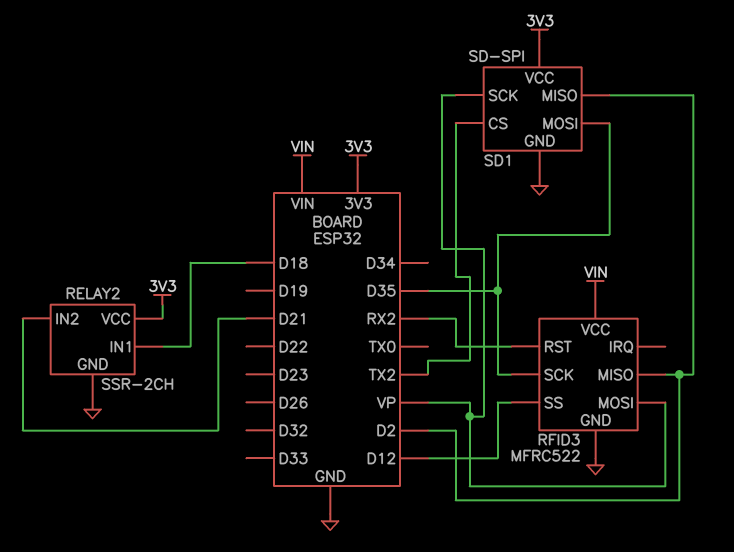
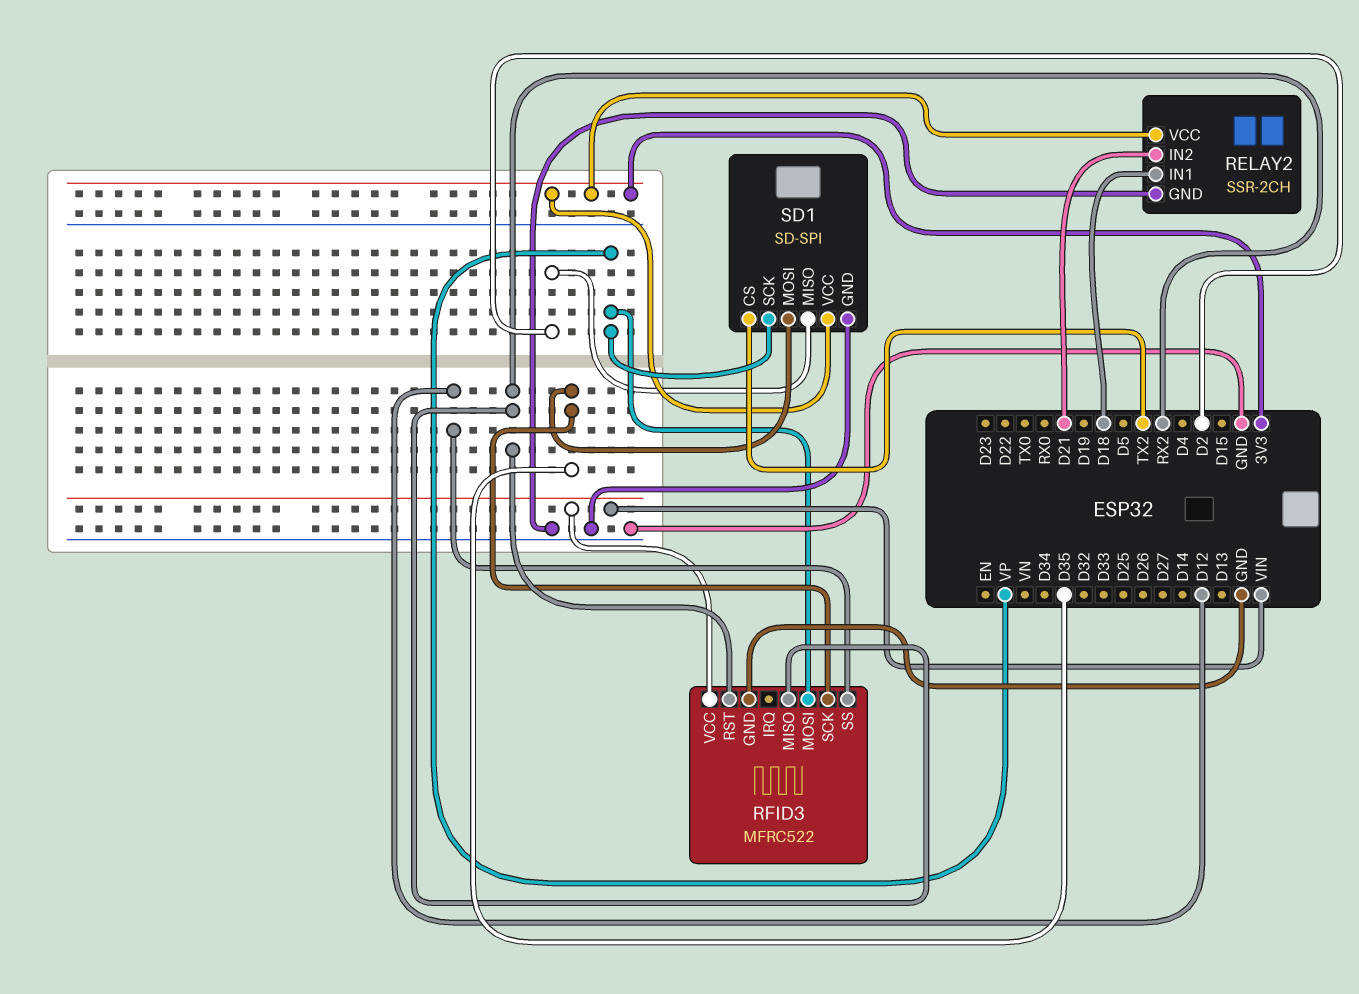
RFID3 pin MISO: D2 -> RX2

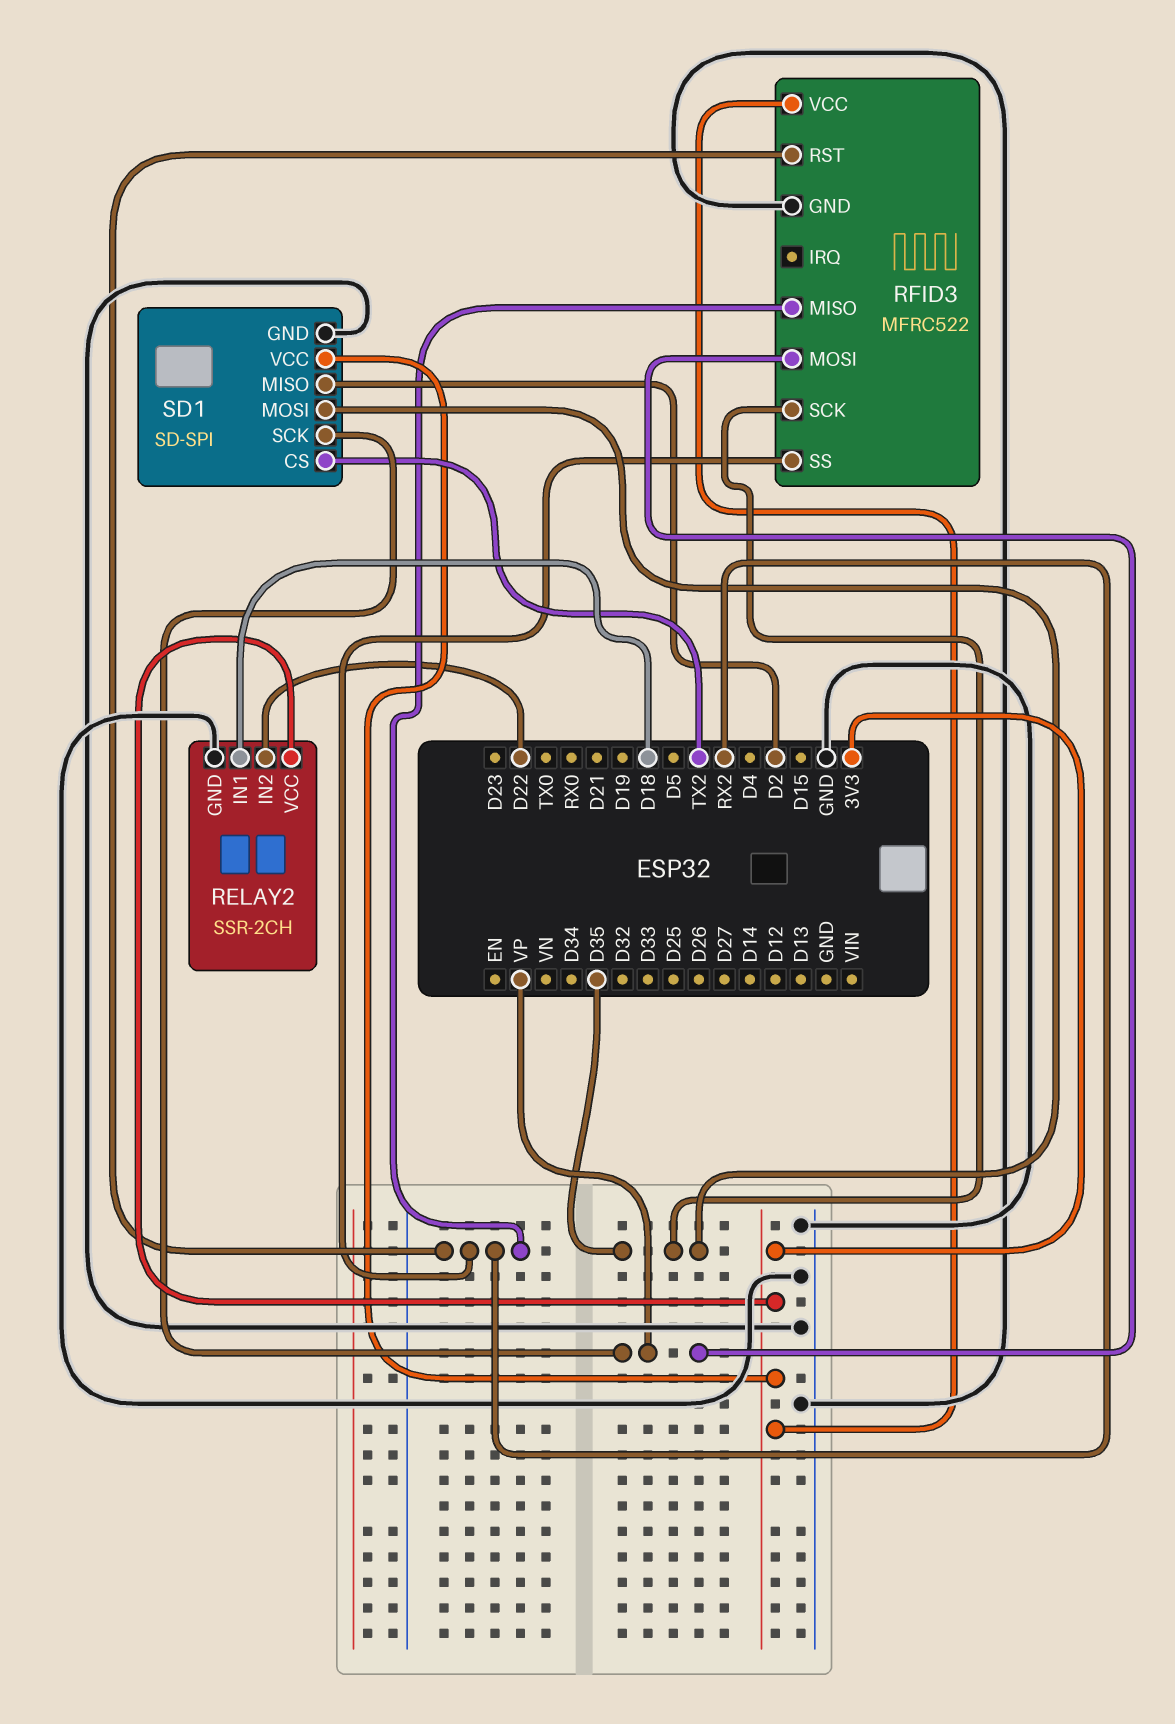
RELAY2 pin IN2: D21 -> D22
RFID3 pin SS: D12 -> RX2
RFID3 pin VCC: VIN -> 3V3

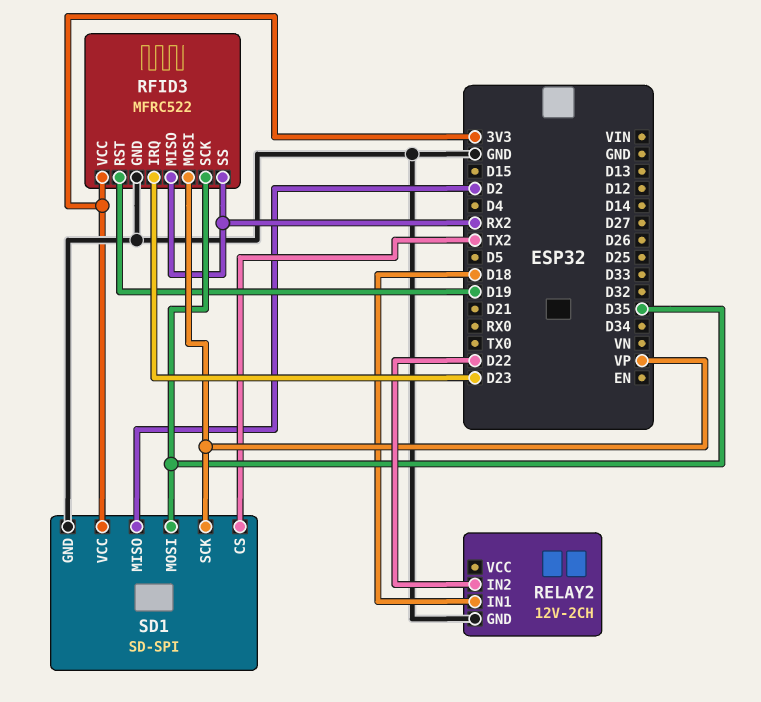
RELAY2: SSR-2CH -> 12V-2CH
RELAY2 pin VCC: 3V3 -> none
RFID3 pin IRQ: none -> D23
RFID3 pin RST: RX2 -> D19

